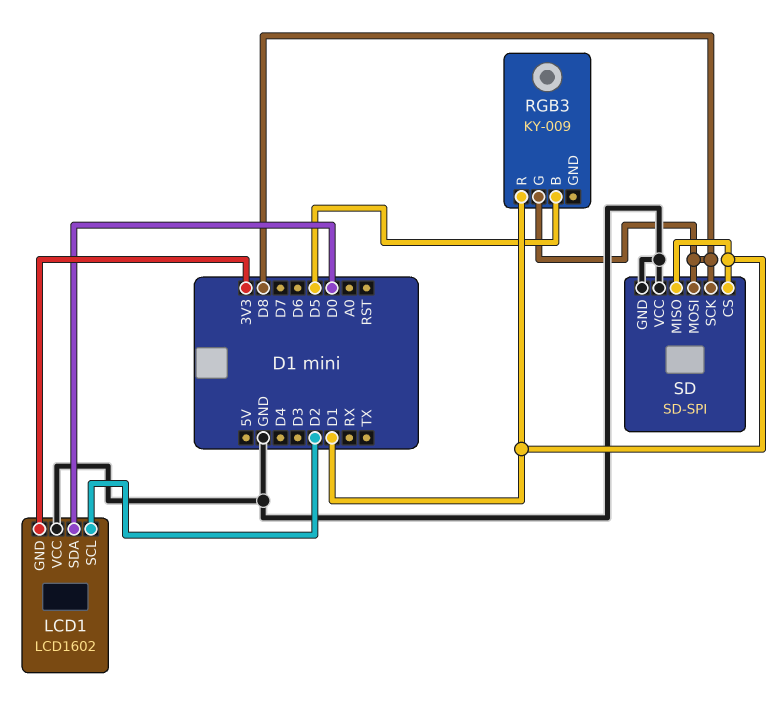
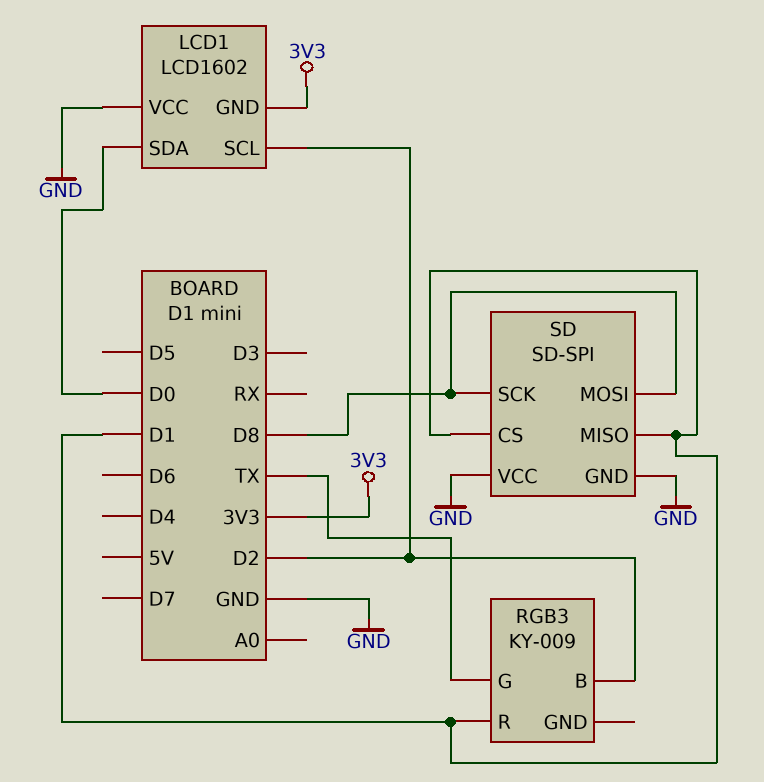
RGB3 pin B: D5 -> D2
RGB3 pin G: D8 -> TX

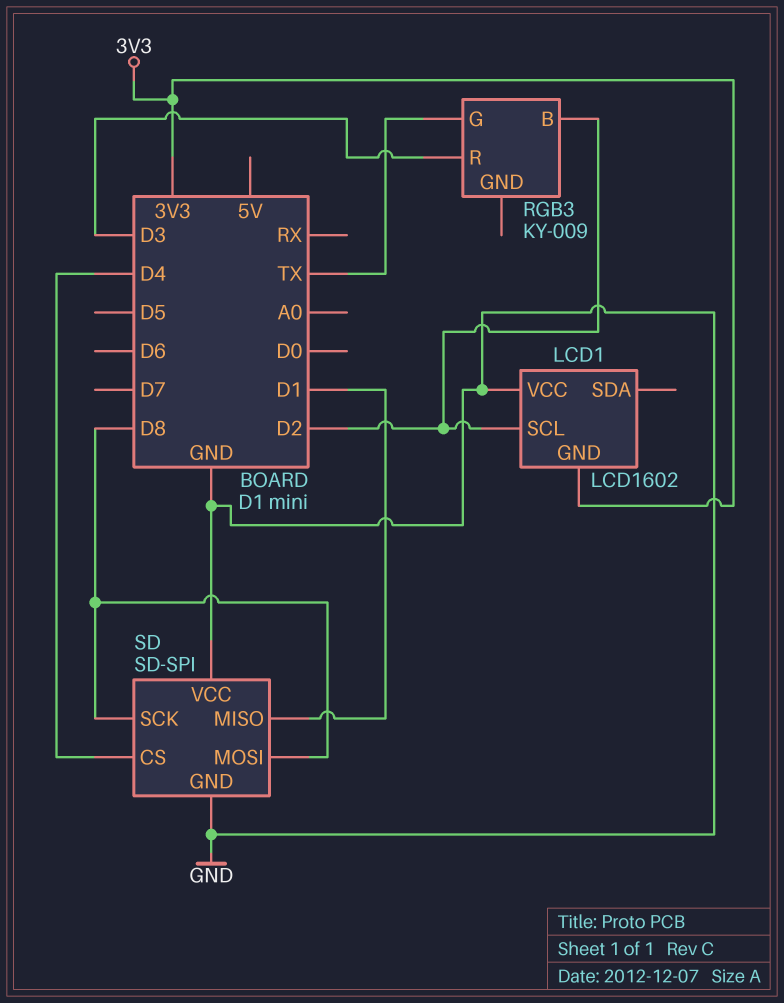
LCD1 pin SDA: D0 -> none
RGB3 pin R: D1 -> D3
SD pin CS: D1 -> D4

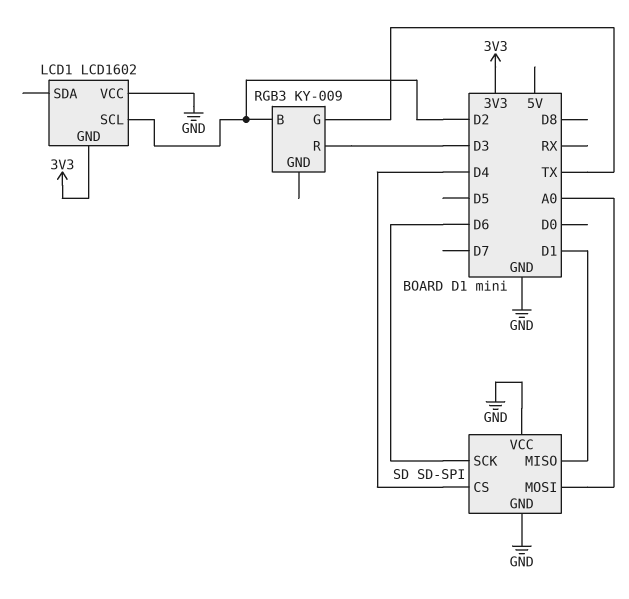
SD pin MOSI: D8 -> A0
SD pin SCK: D8 -> D6

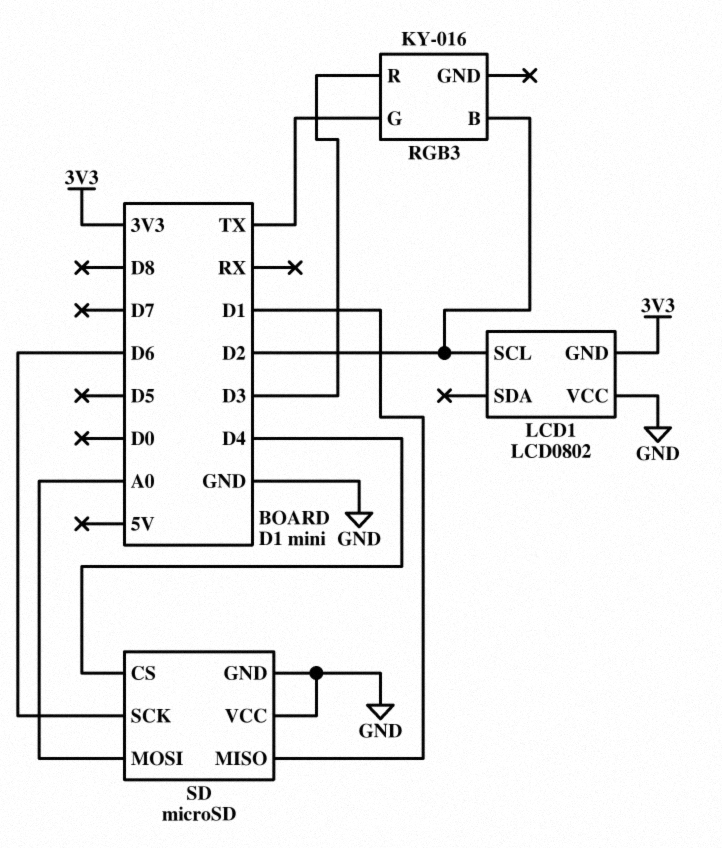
LCD1: LCD1602 -> LCD0802
RGB3: KY-009 -> KY-016
SD: SD-SPI -> microSD

